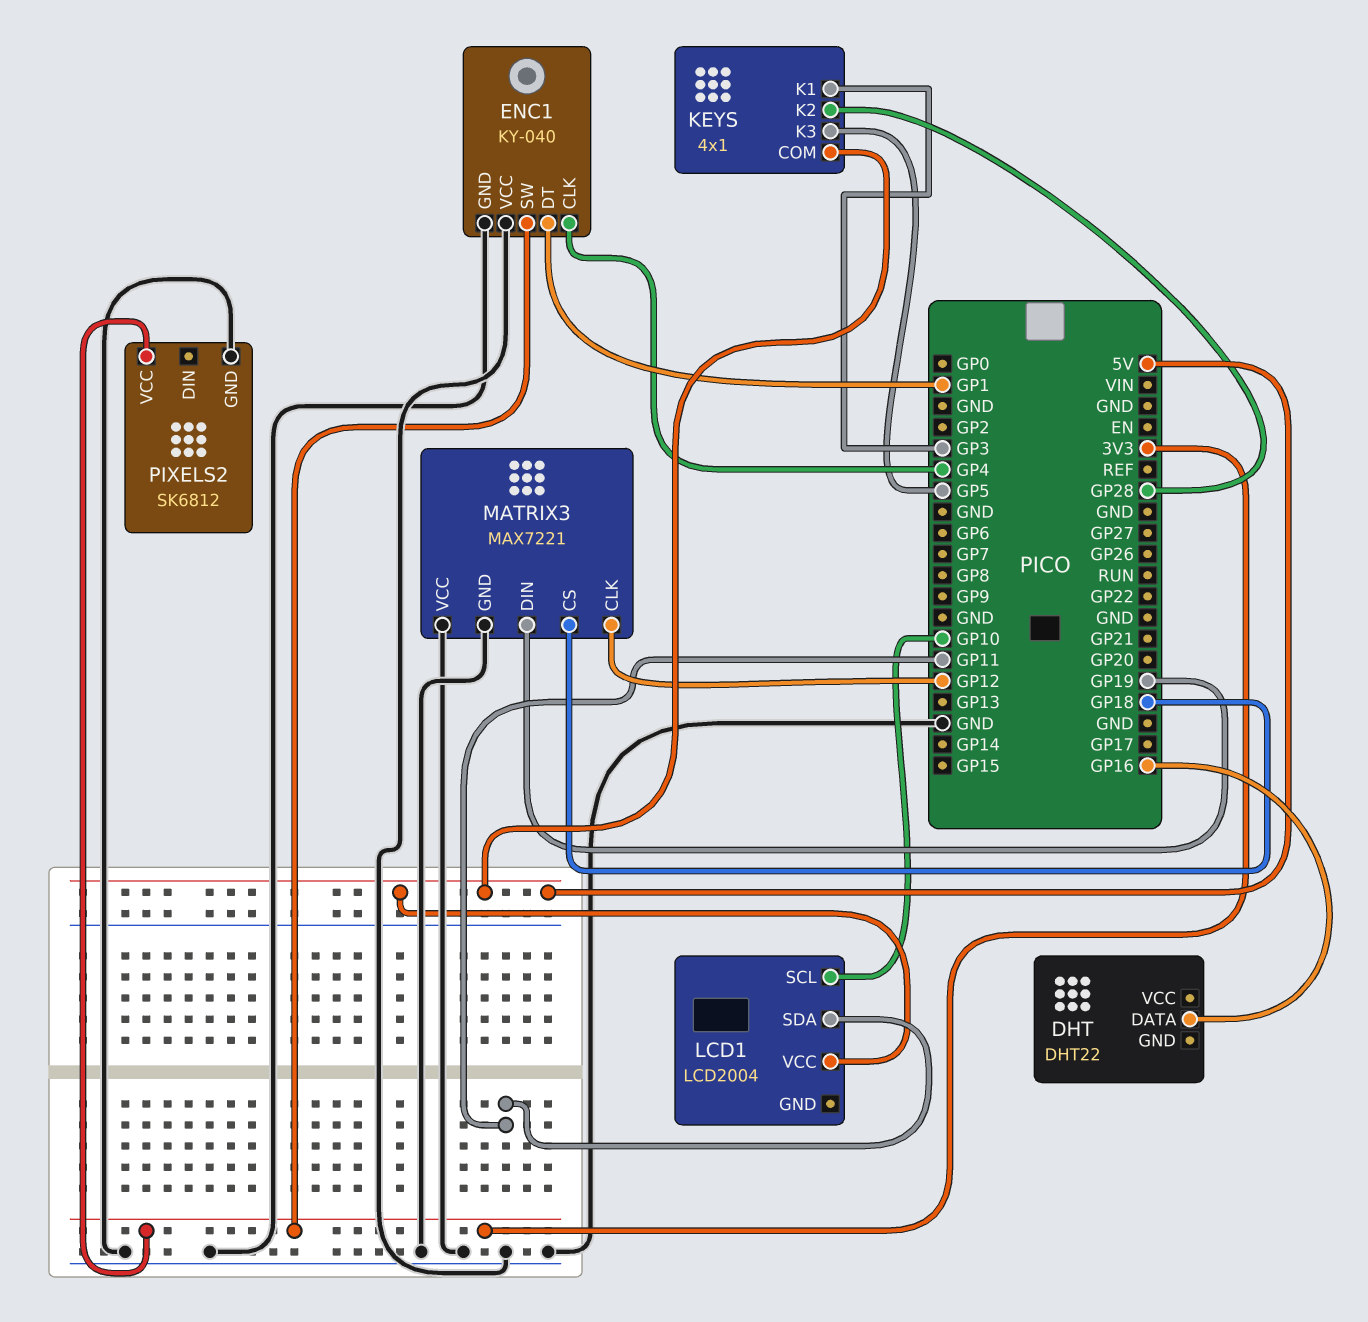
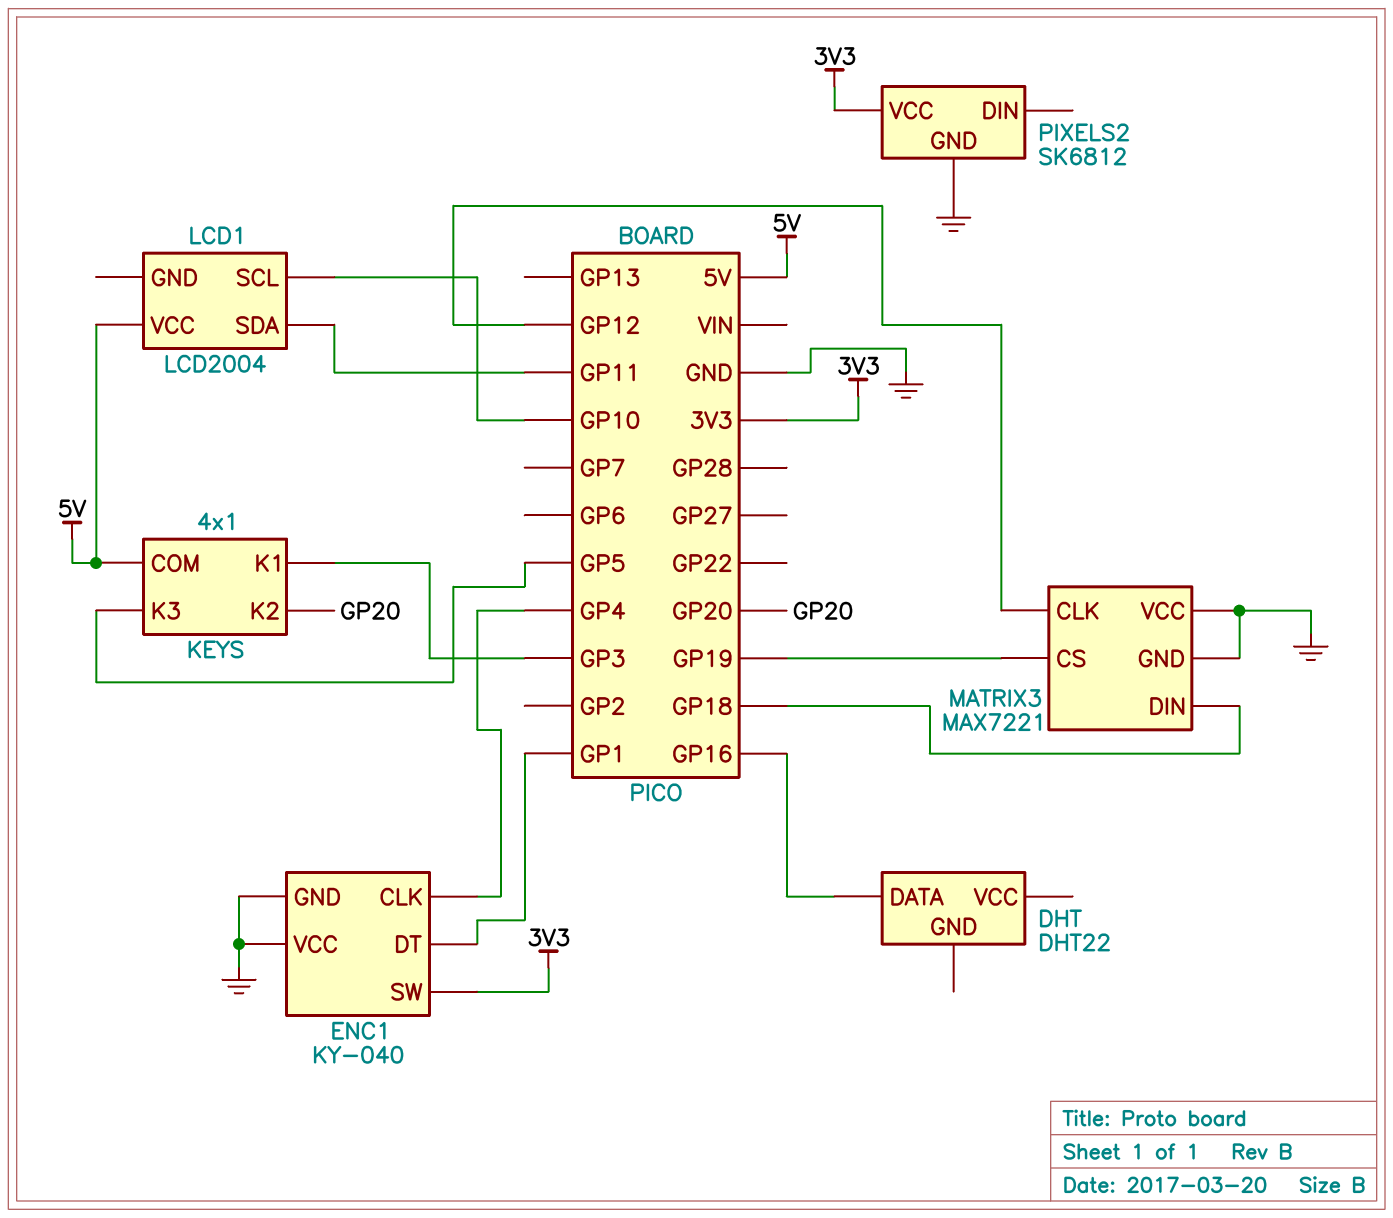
KEYS pin K2: GP28 -> GP20
MATRIX3 pin CS: GP18 -> GP19
MATRIX3 pin DIN: GP19 -> GP18

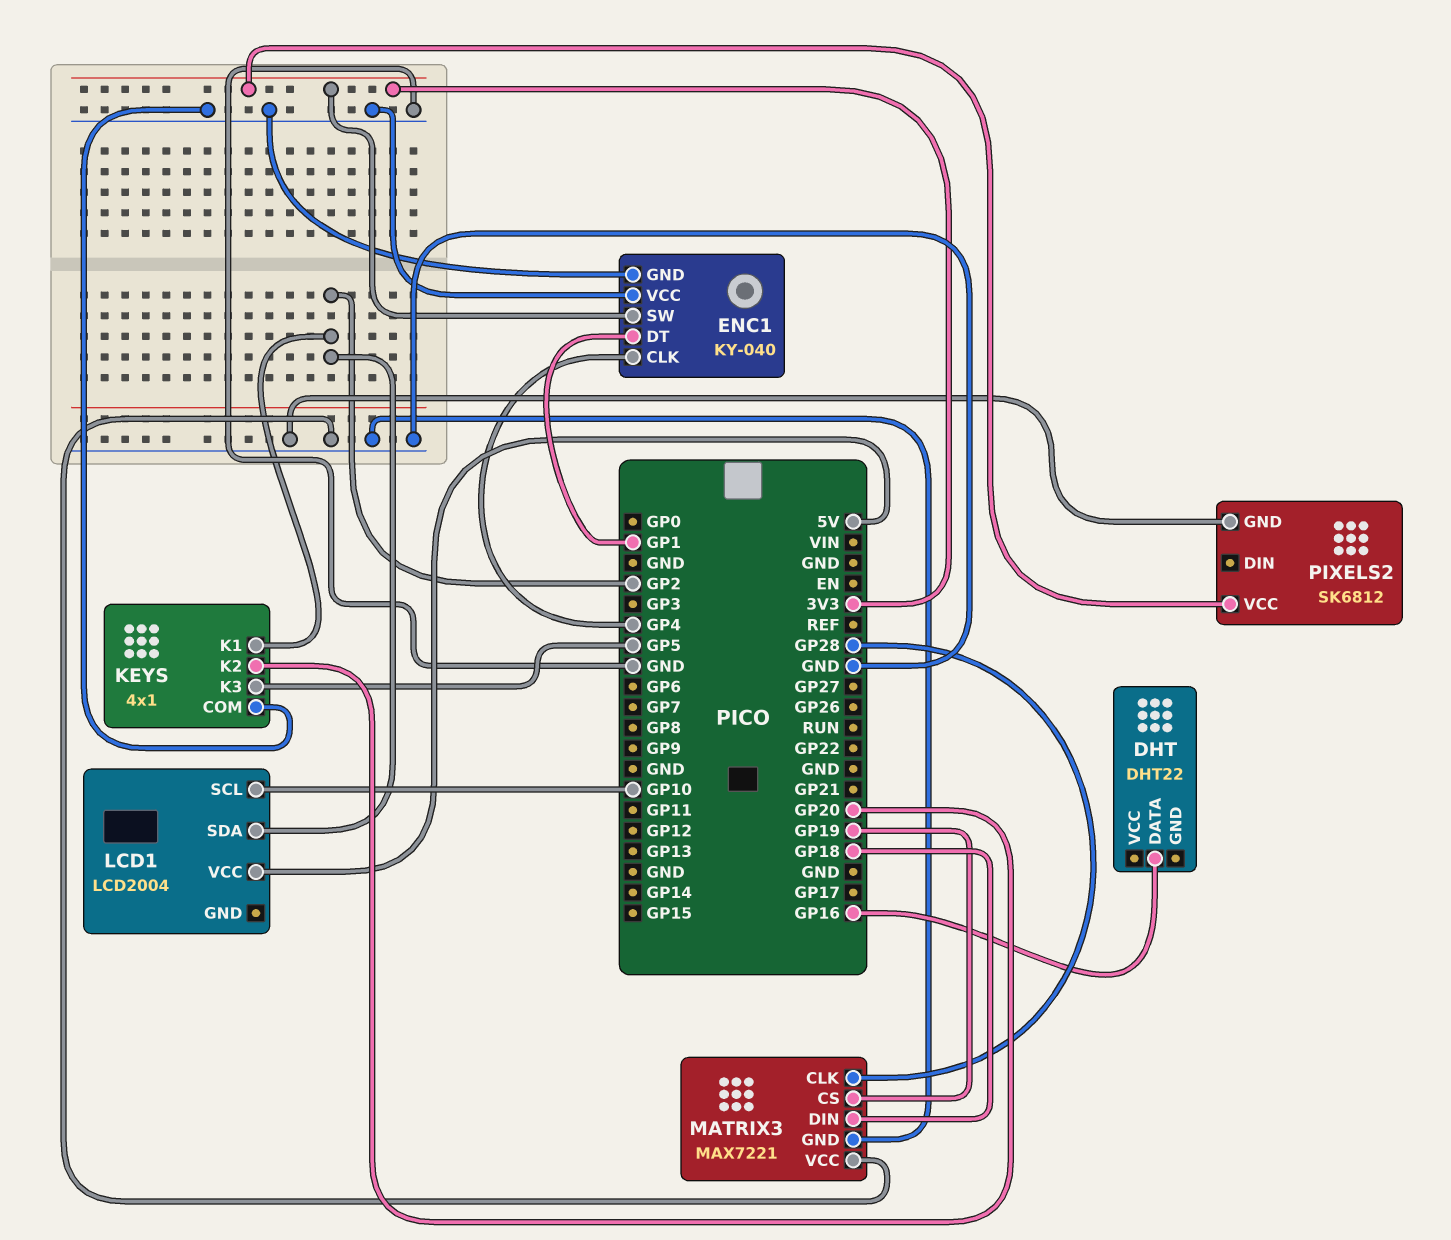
KEYS pin COM: 5V -> GND
KEYS pin K1: GP3 -> GP2
LCD1 pin SDA: GP11 -> GP2
MATRIX3 pin CLK: GP12 -> GP28

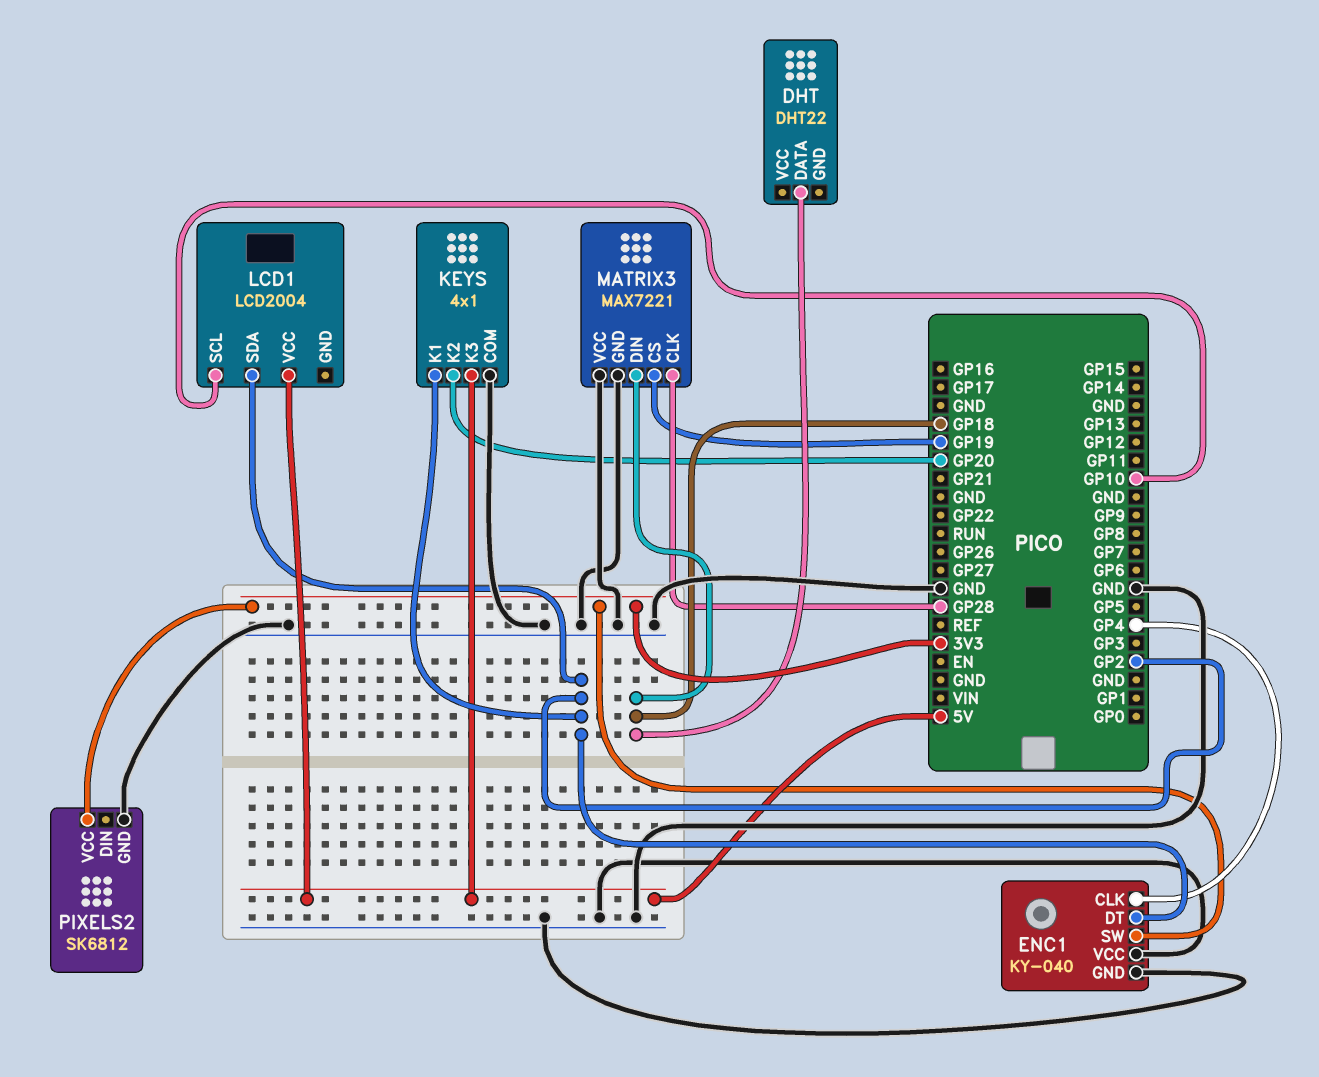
DHT pin DATA: GP16 -> GP18
ENC1 pin DT: GP1 -> GP2
KEYS pin K3: GP5 -> 5V

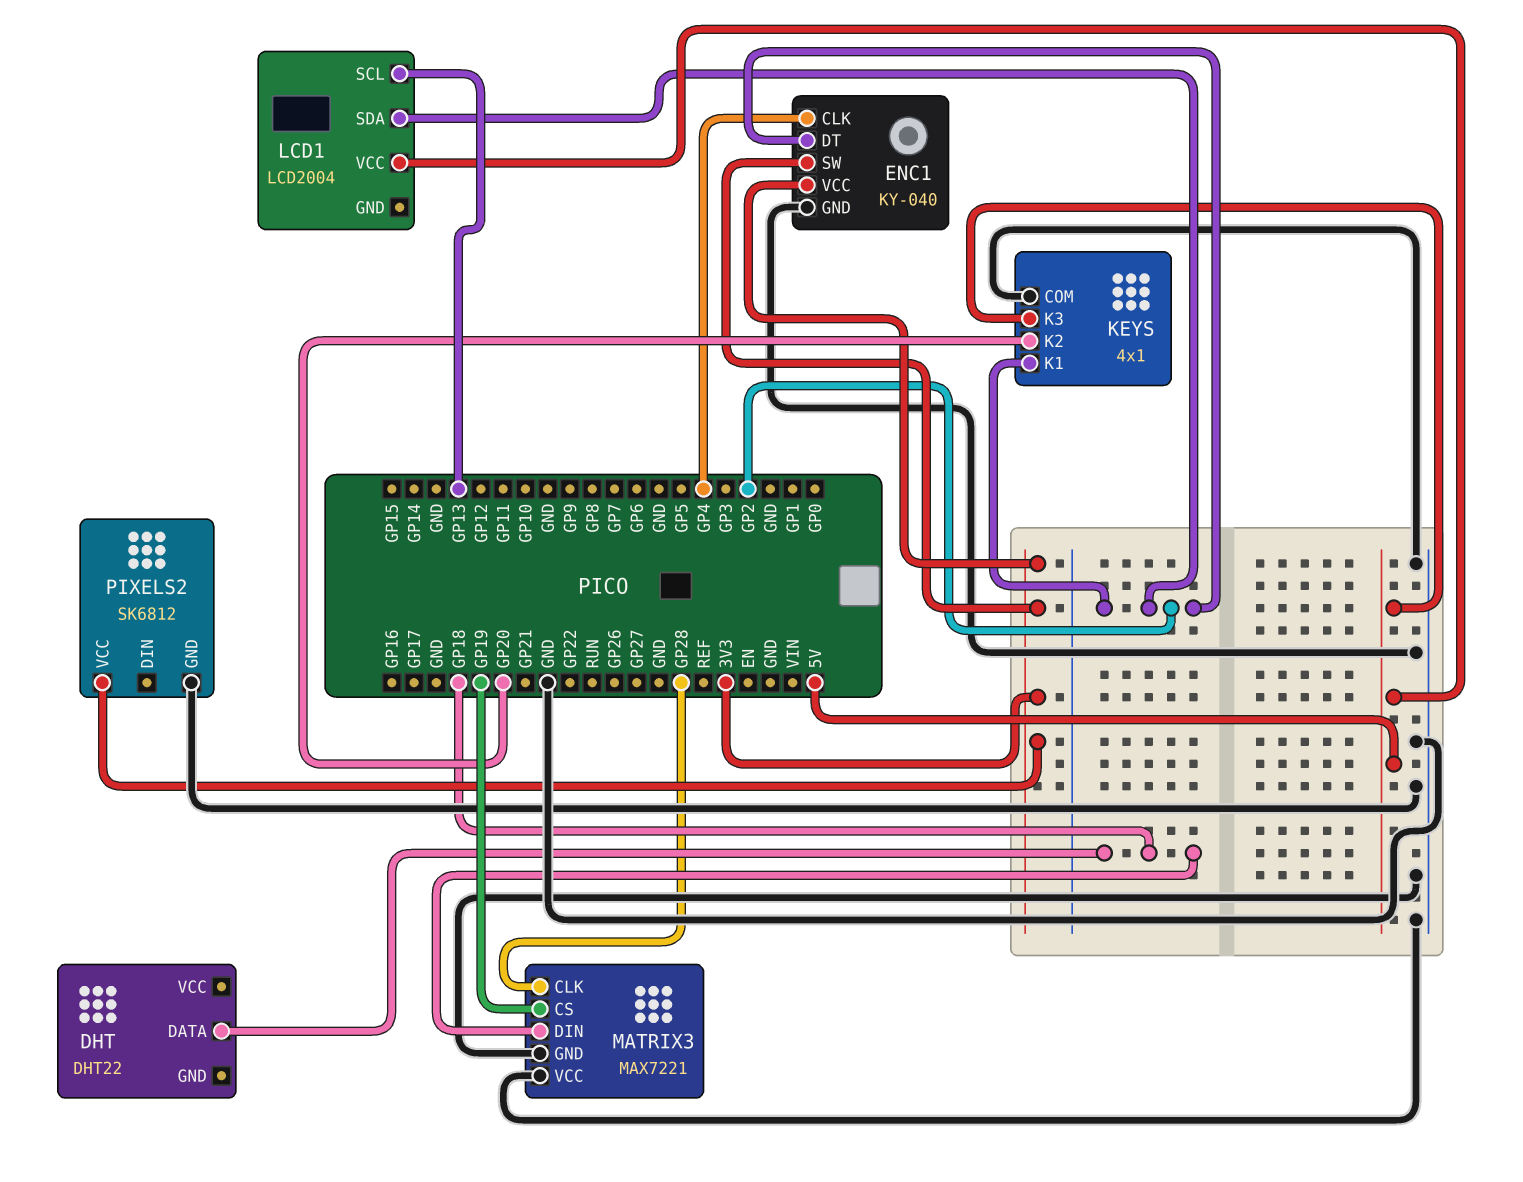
ENC1 pin VCC: GND -> 3V3
LCD1 pin SCL: GP10 -> GP13

